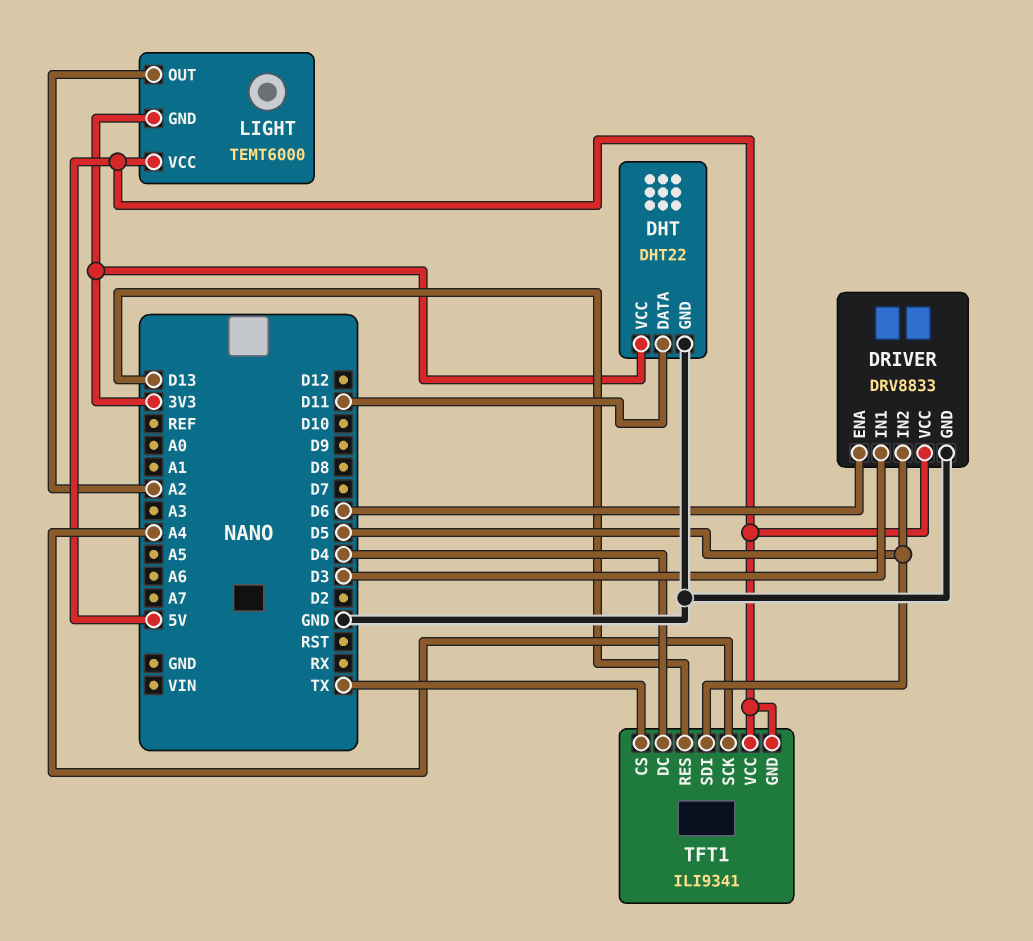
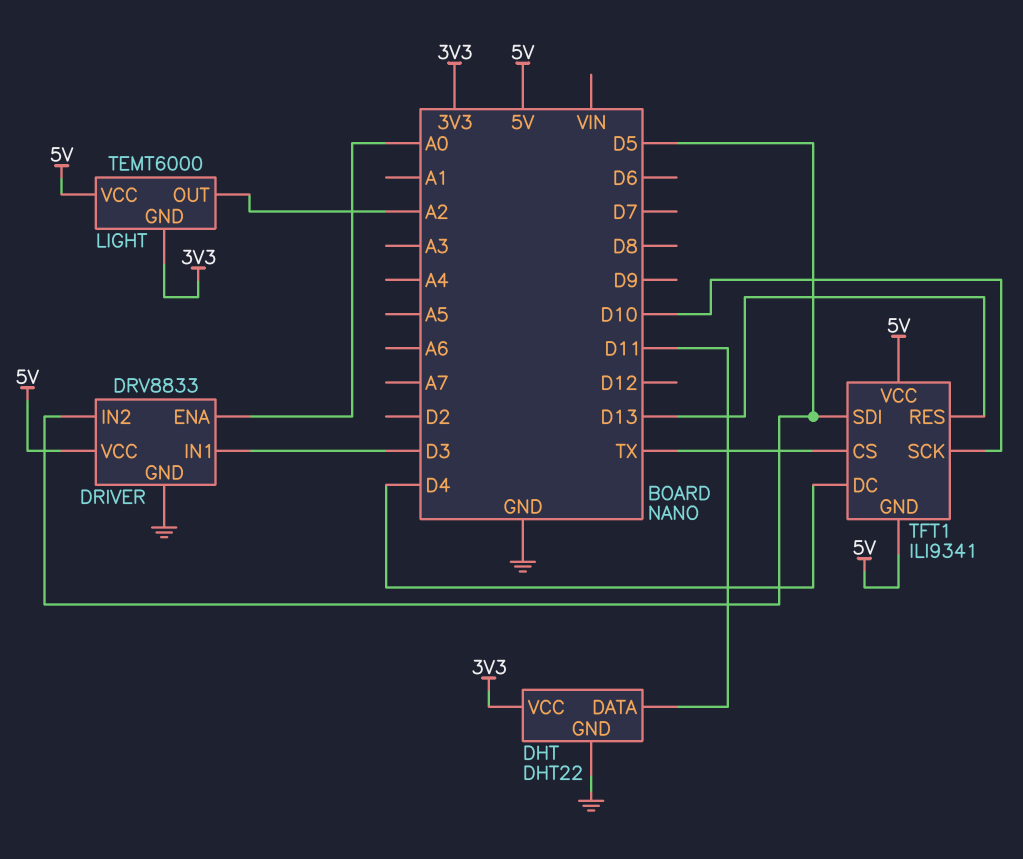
DRIVER pin ENA: D6 -> A0
TFT1 pin SCK: A4 -> D10

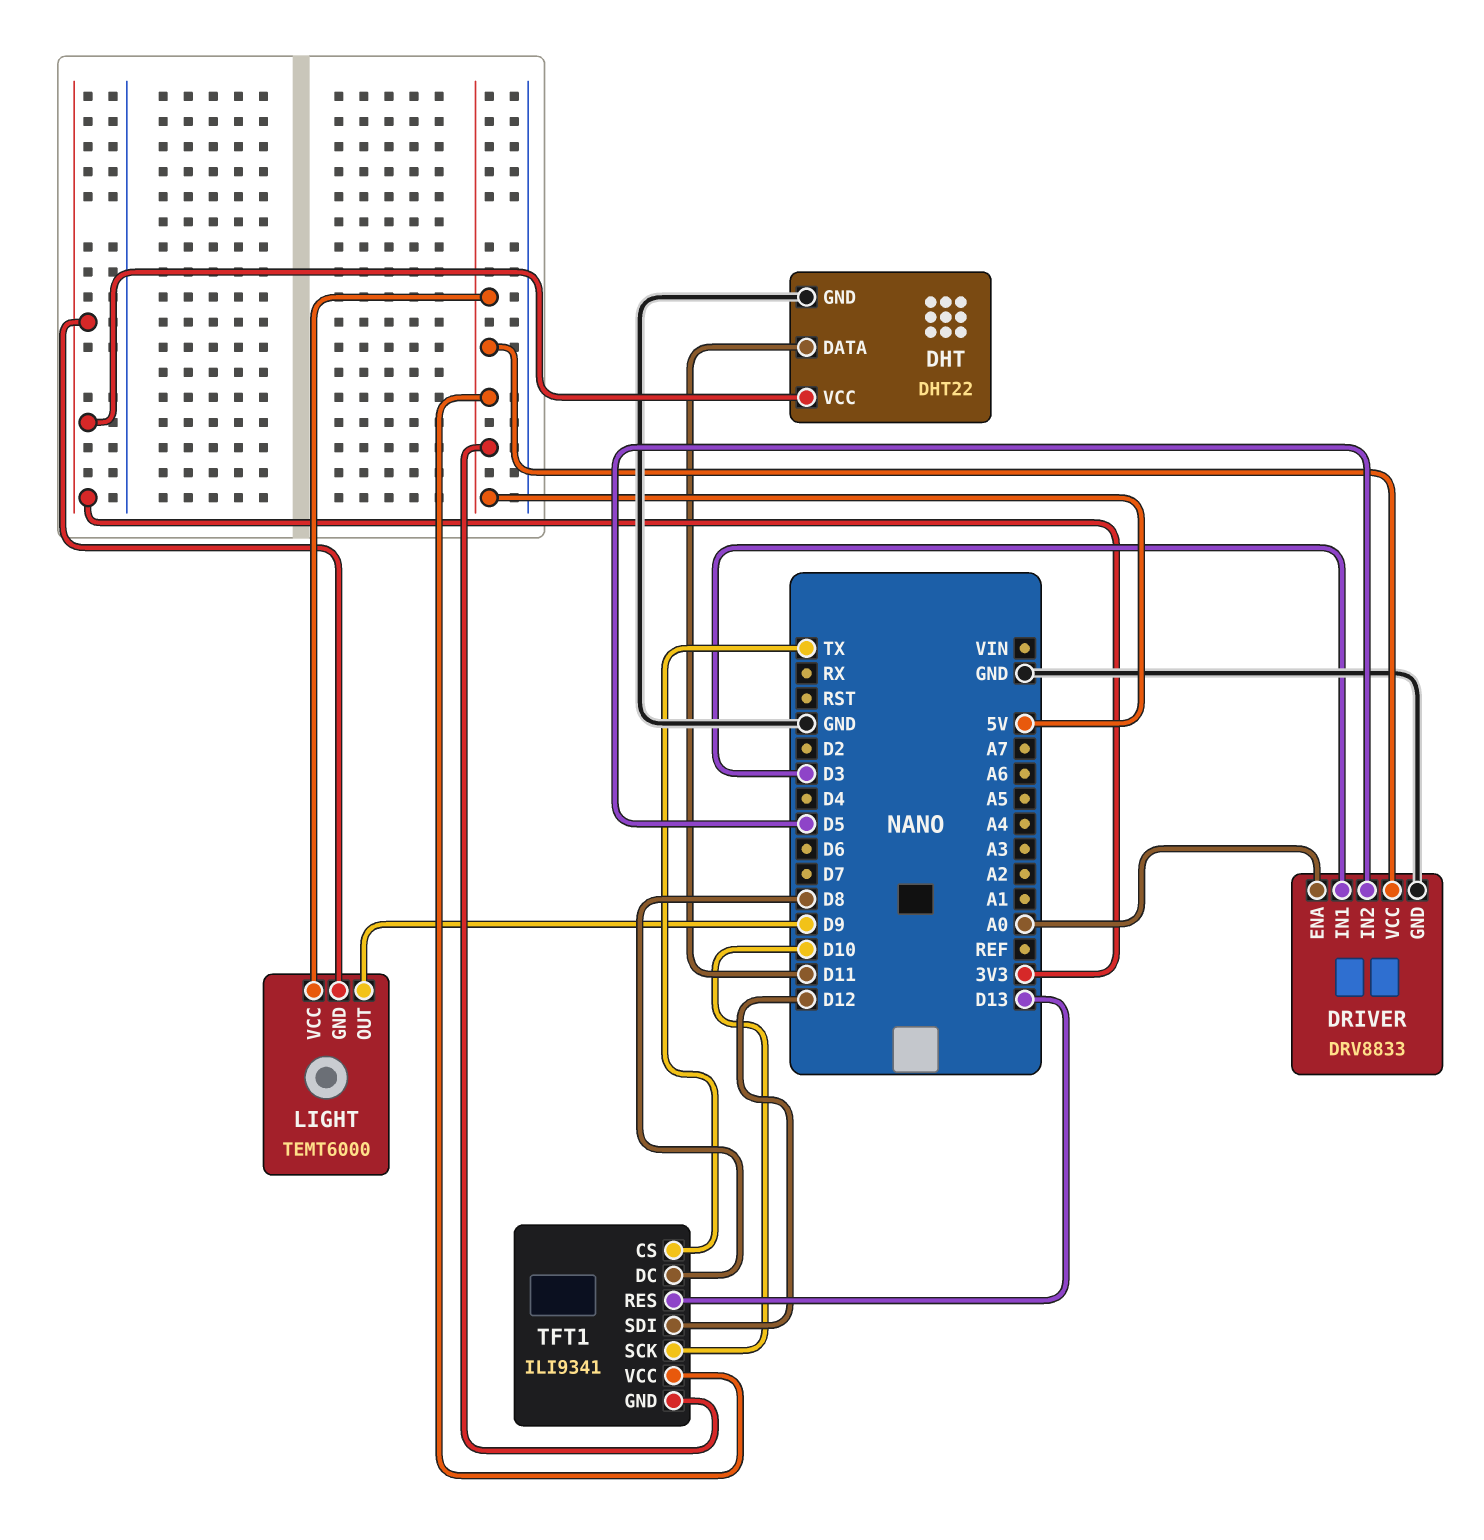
LIGHT pin OUT: A2 -> D9
TFT1 pin DC: D4 -> D8
TFT1 pin SDI: D5 -> D12

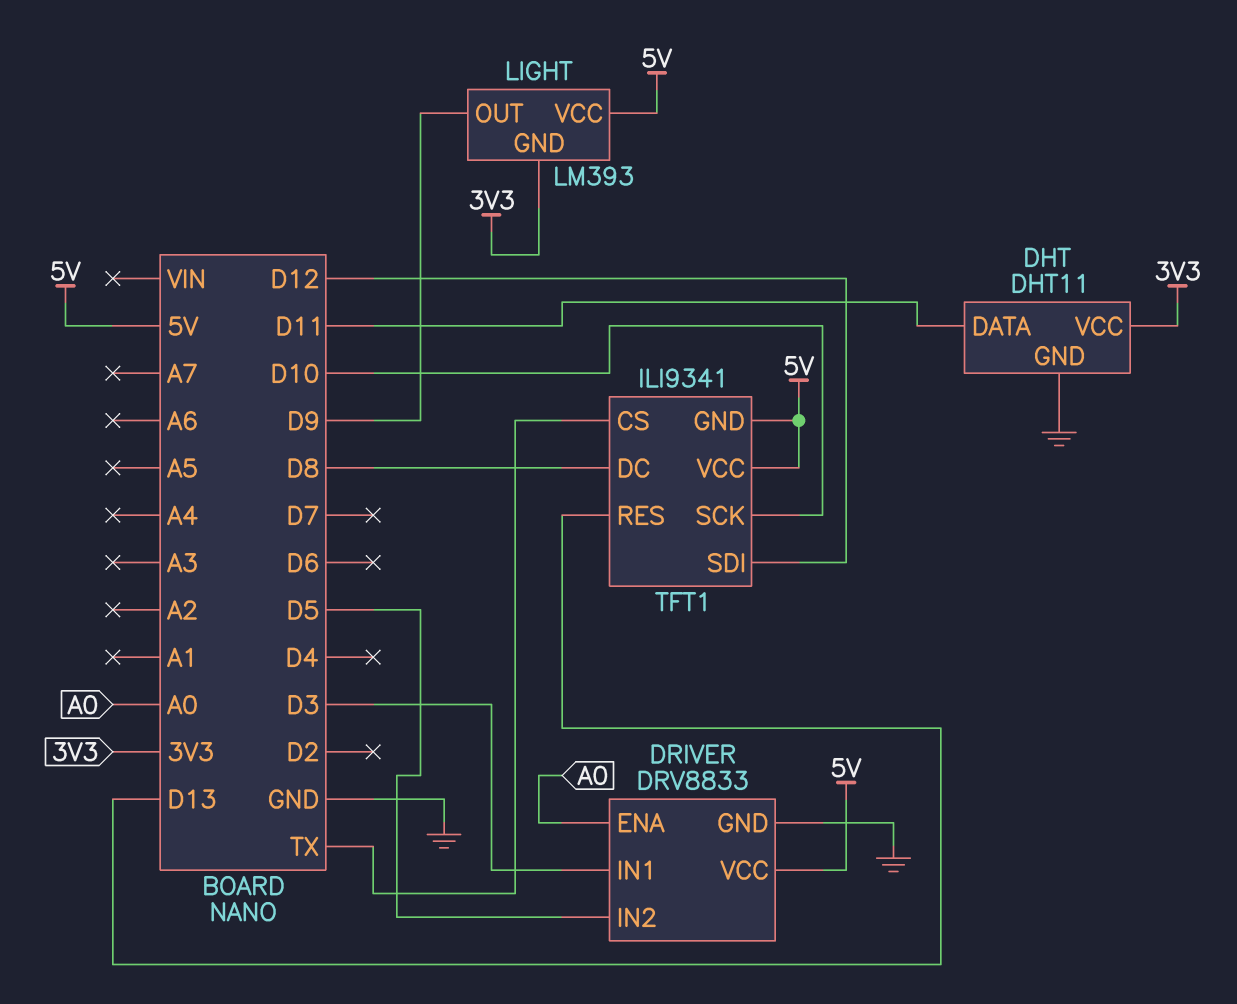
DHT: DHT22 -> DHT11
LIGHT: TEMT6000 -> LM393

